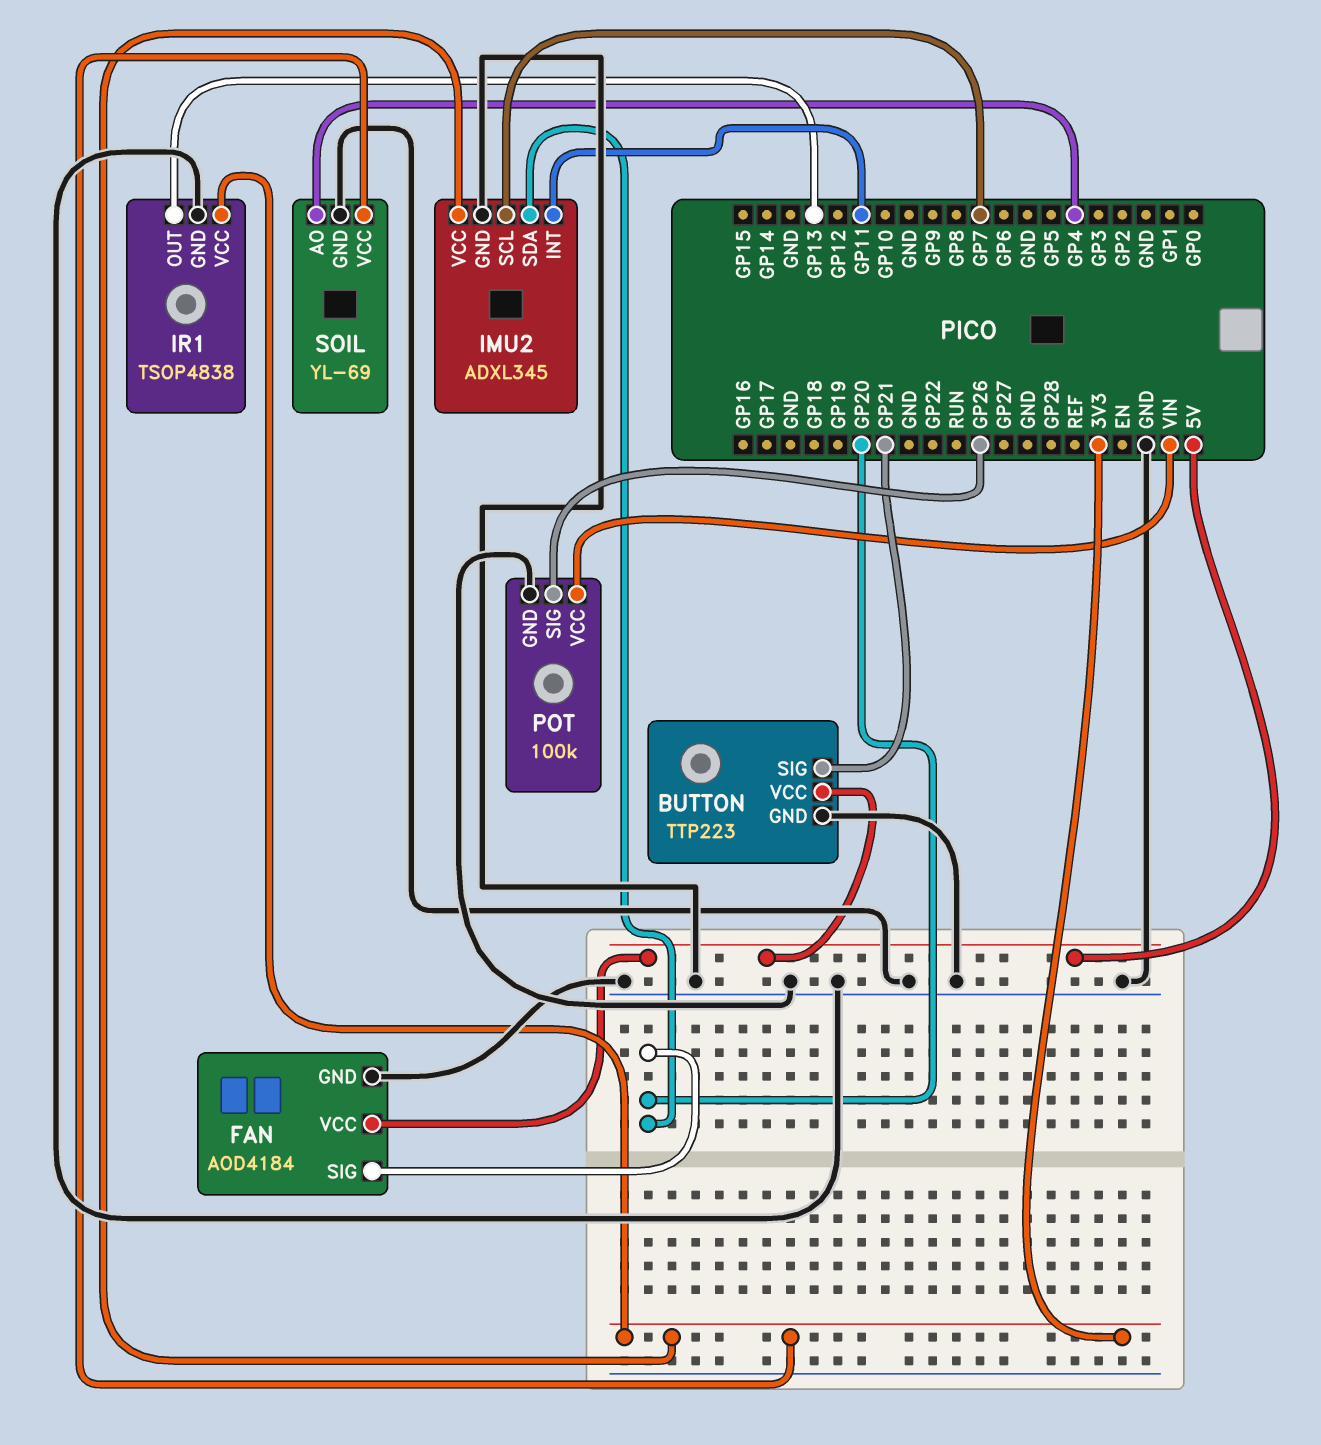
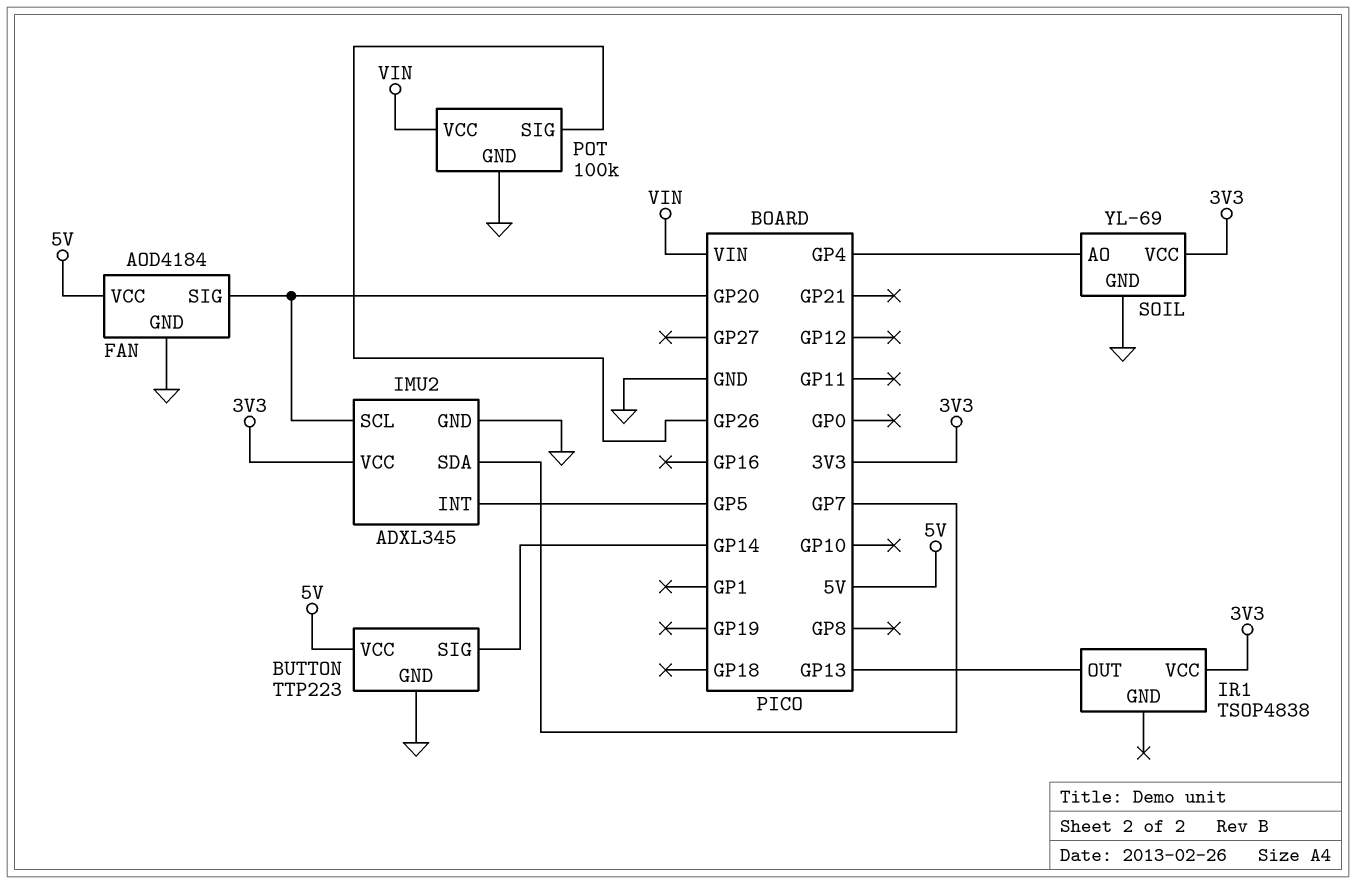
BUTTON pin SIG: GP21 -> GP14
IMU2 pin INT: GP11 -> GP5
IMU2 pin SCL: GP7 -> GP20
IMU2 pin SDA: GP20 -> GP7
IR1 pin GND: GND -> none

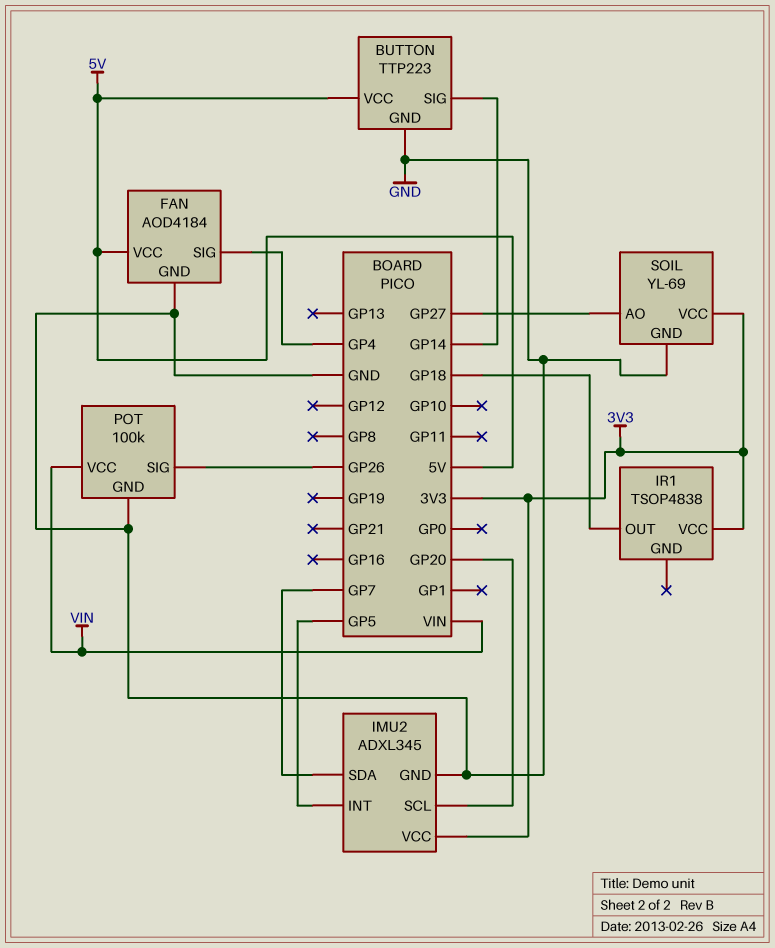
FAN pin SIG: GP20 -> GP4
IR1 pin OUT: GP13 -> GP18
SOIL pin AO: GP4 -> GP27

